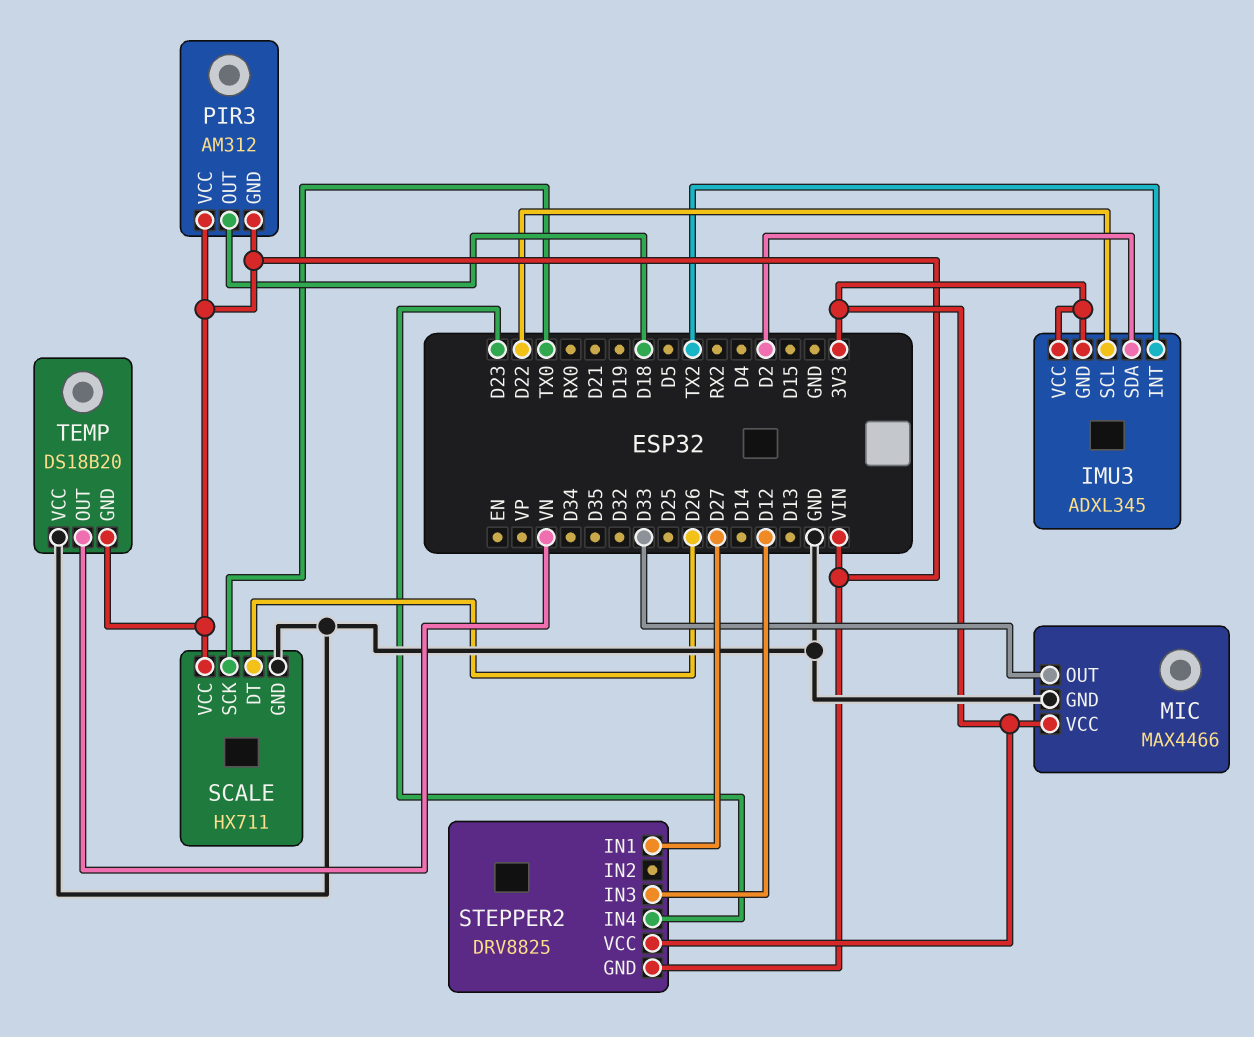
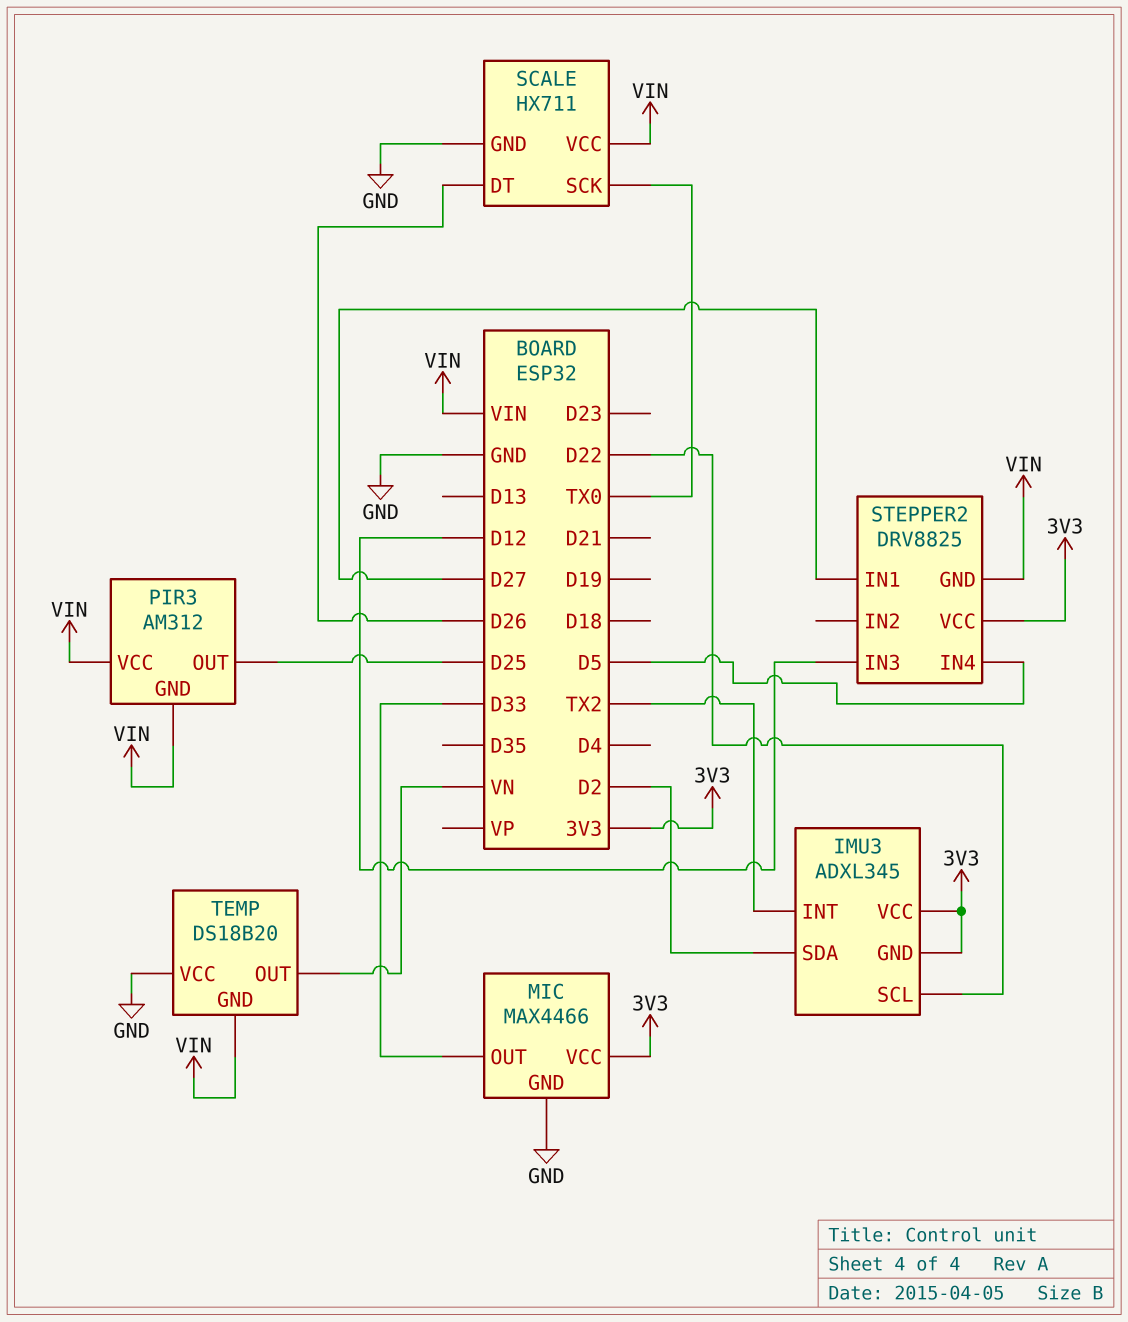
PIR3 pin OUT: D18 -> D25
STEPPER2 pin IN4: D23 -> D5

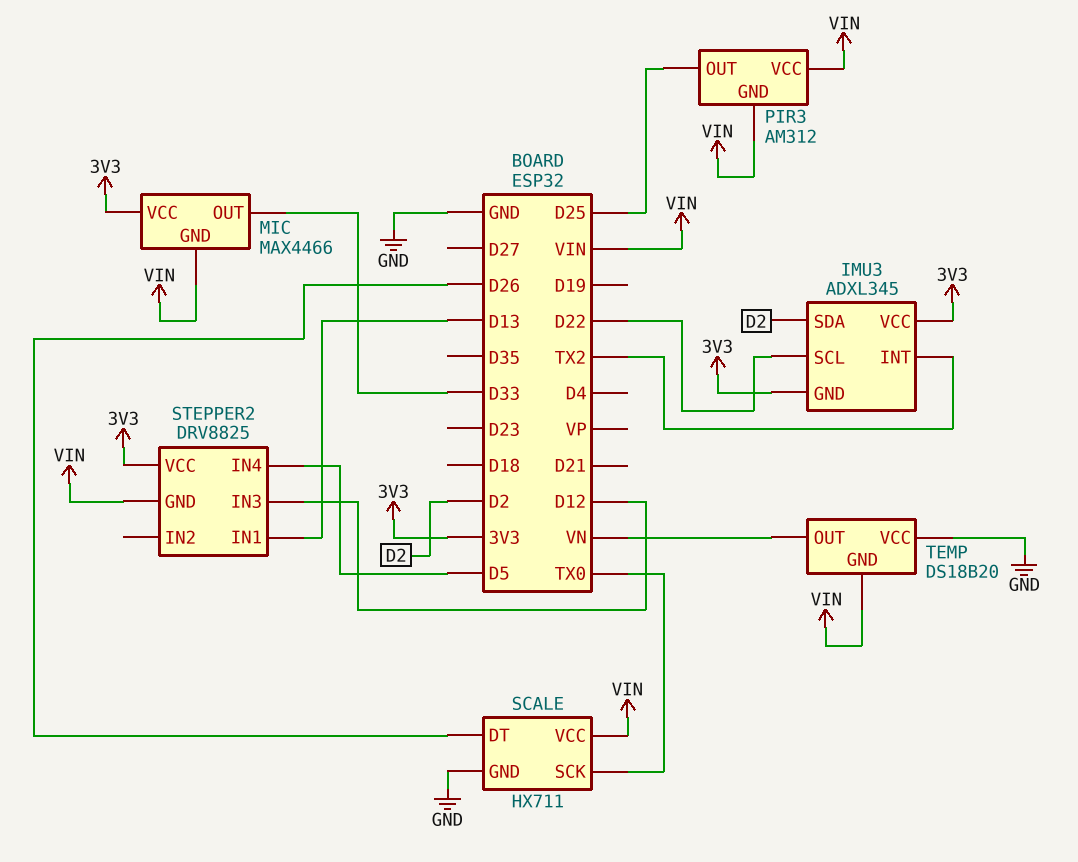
MIC pin GND: GND -> VIN
STEPPER2 pin IN1: D27 -> D13

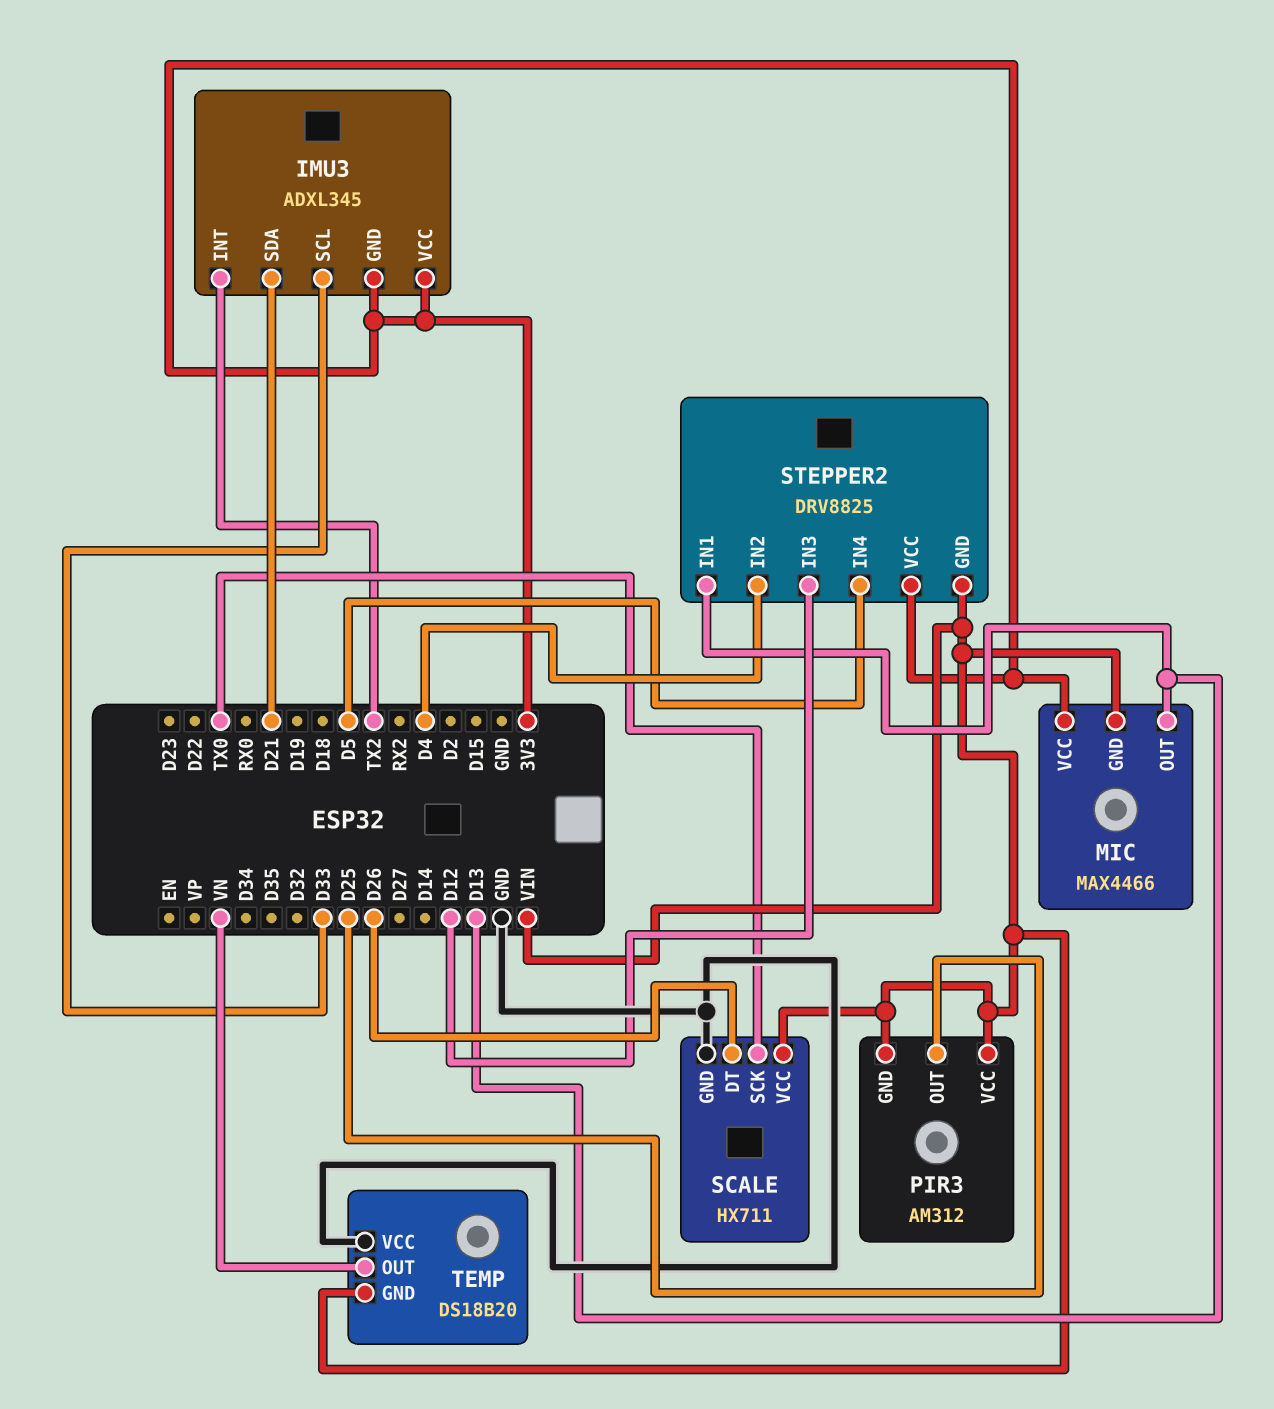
IMU3 pin SCL: D22 -> D33
IMU3 pin SDA: D2 -> D21
MIC pin OUT: D33 -> D13
STEPPER2 pin IN2: none -> D4

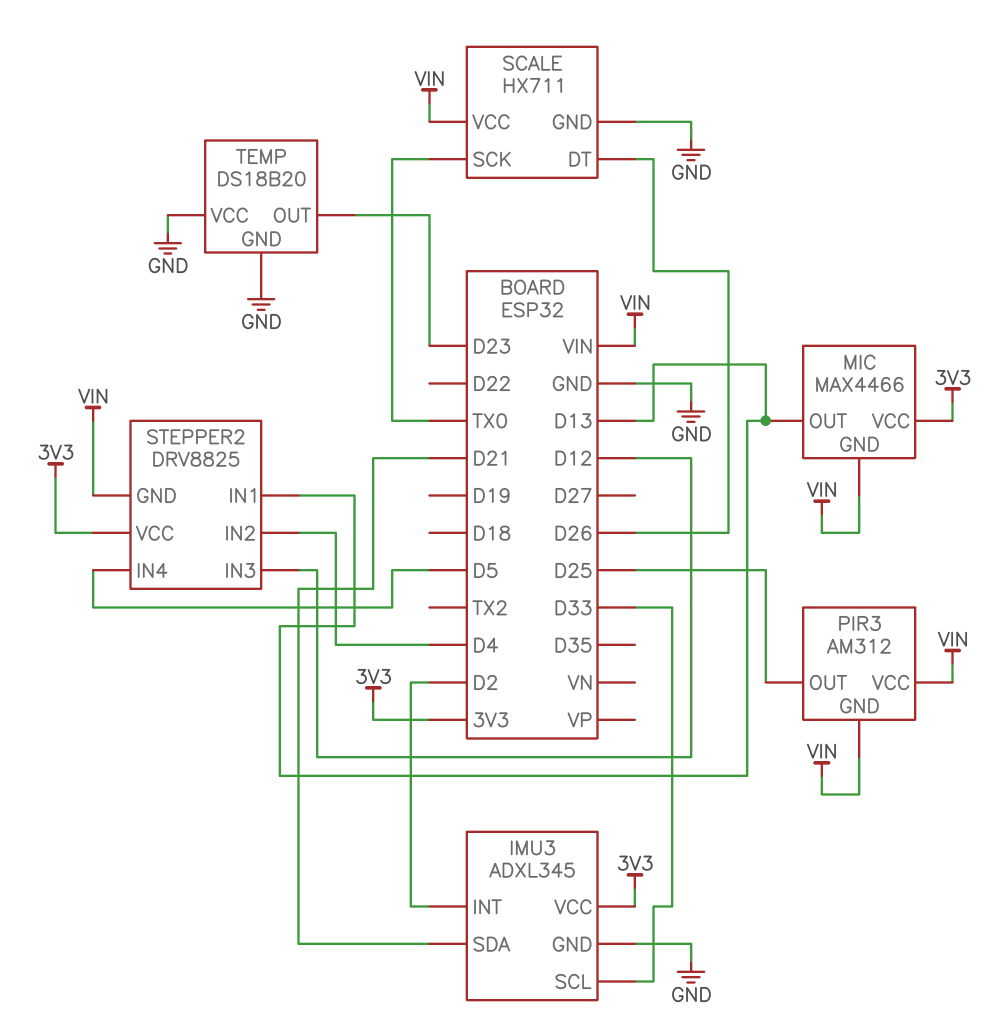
IMU3 pin GND: 3V3 -> GND
IMU3 pin INT: TX2 -> D2
TEMP pin GND: VIN -> GND
TEMP pin OUT: VN -> D23

